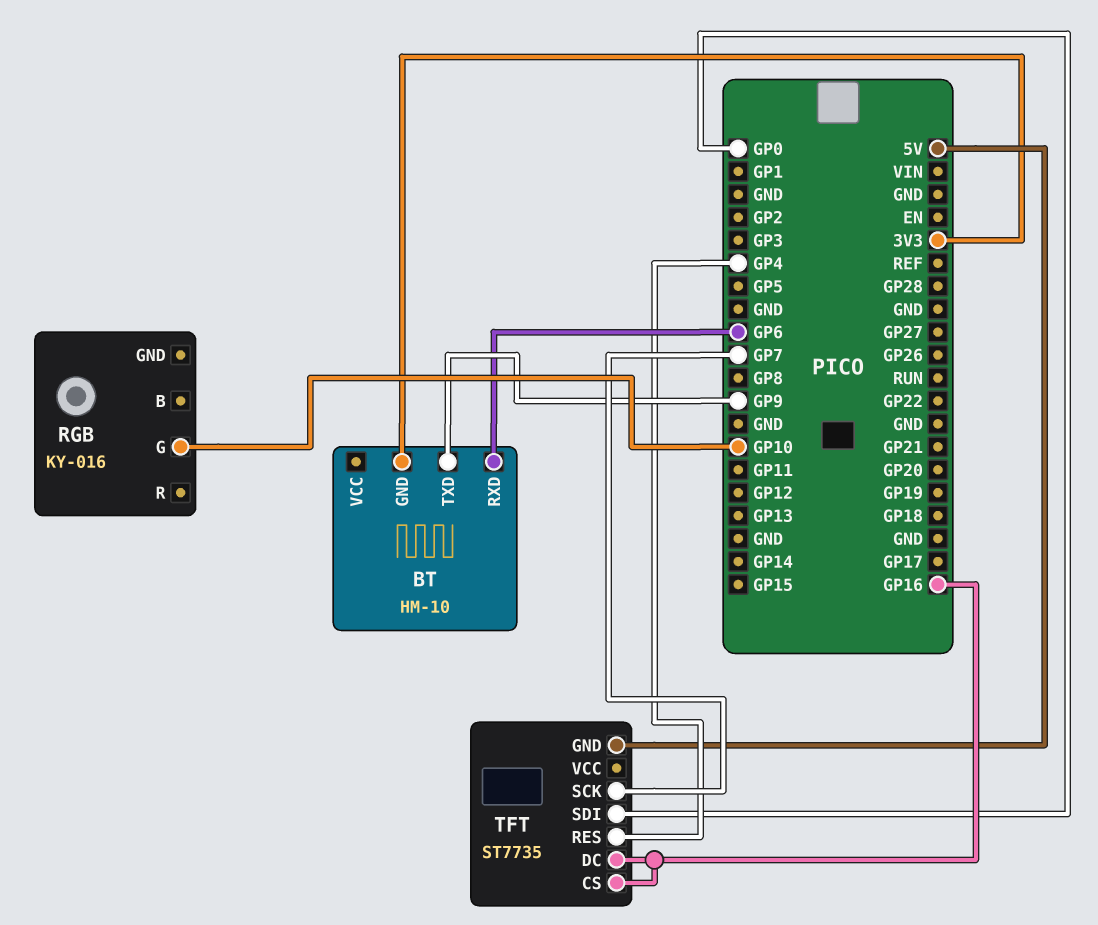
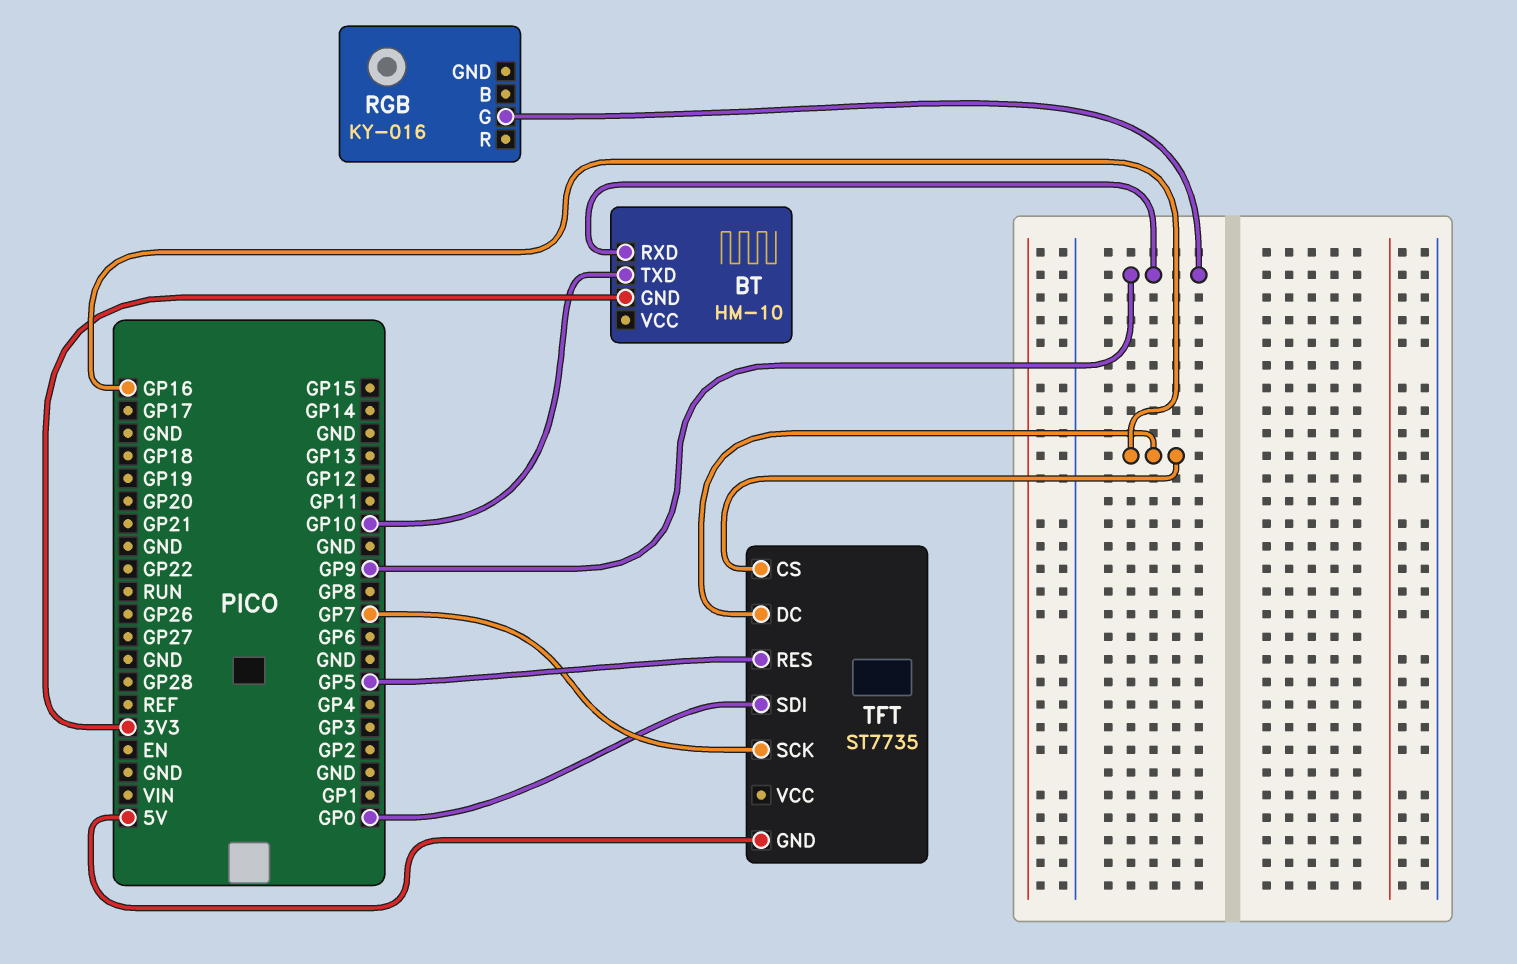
BT pin RXD: GP6 -> GP9
BT pin TXD: GP9 -> GP10
RGB pin G: GP10 -> GP9
TFT pin RES: GP4 -> GP5

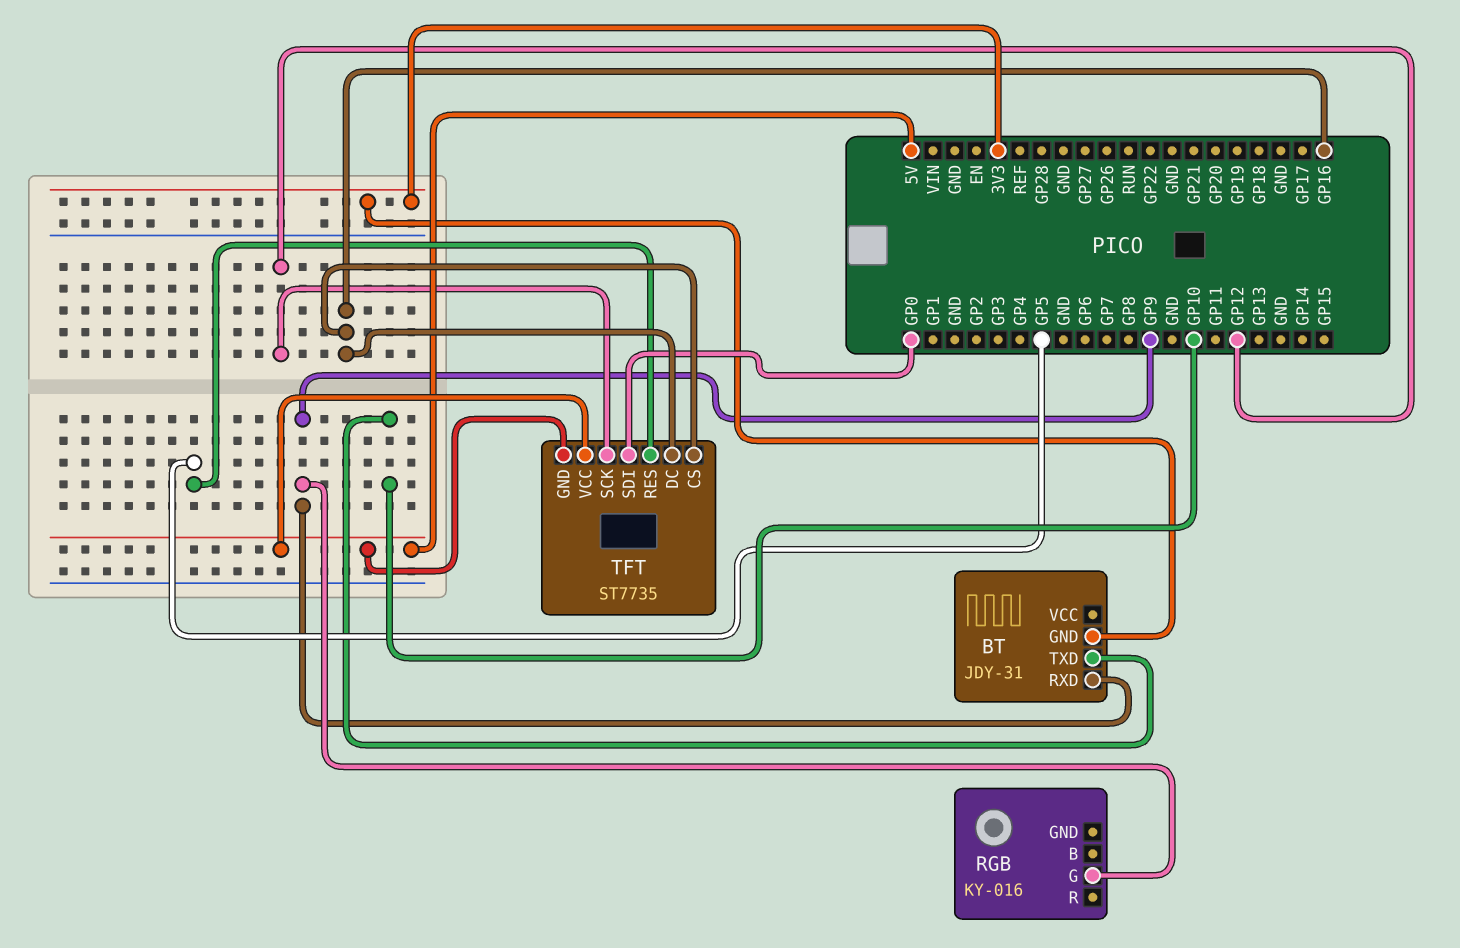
BT: HM-10 -> JDY-31
TFT pin SCK: GP7 -> GP12
TFT pin VCC: none -> 5V

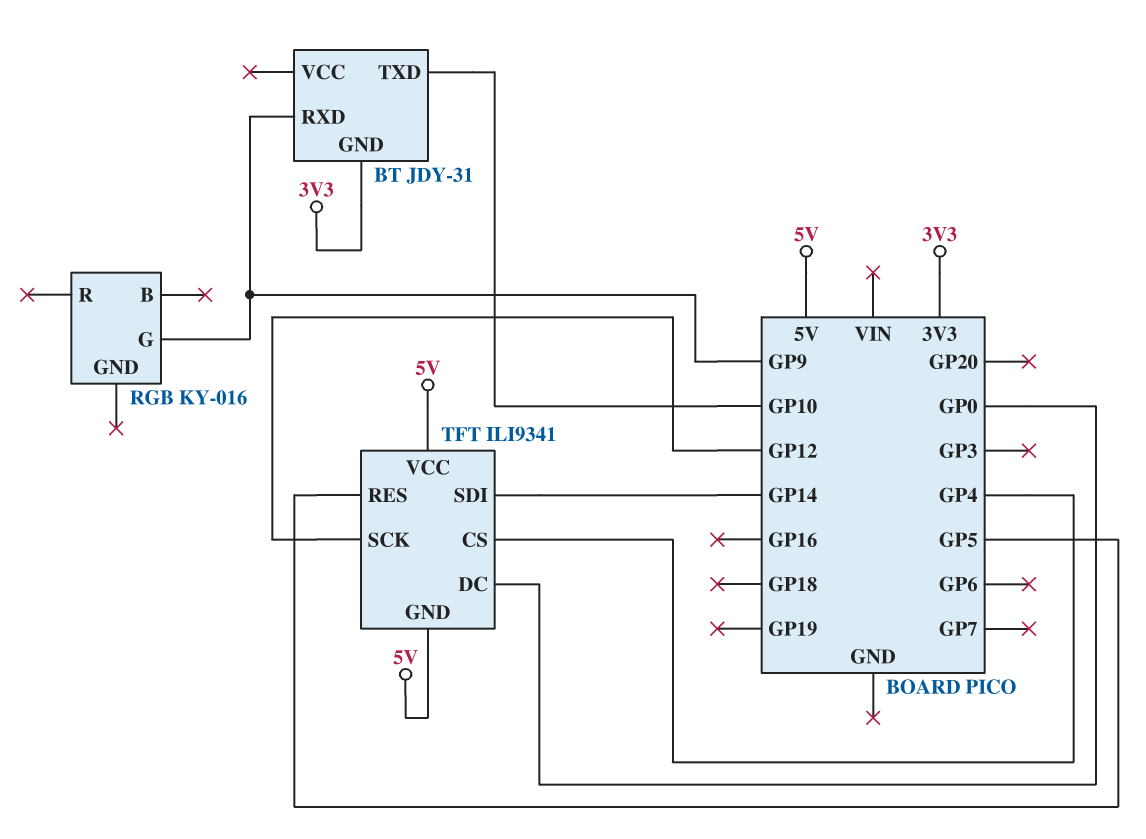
TFT: ST7735 -> ILI9341
TFT pin CS: GP16 -> GP4
TFT pin DC: GP16 -> GP0
TFT pin SDI: GP0 -> GP14

